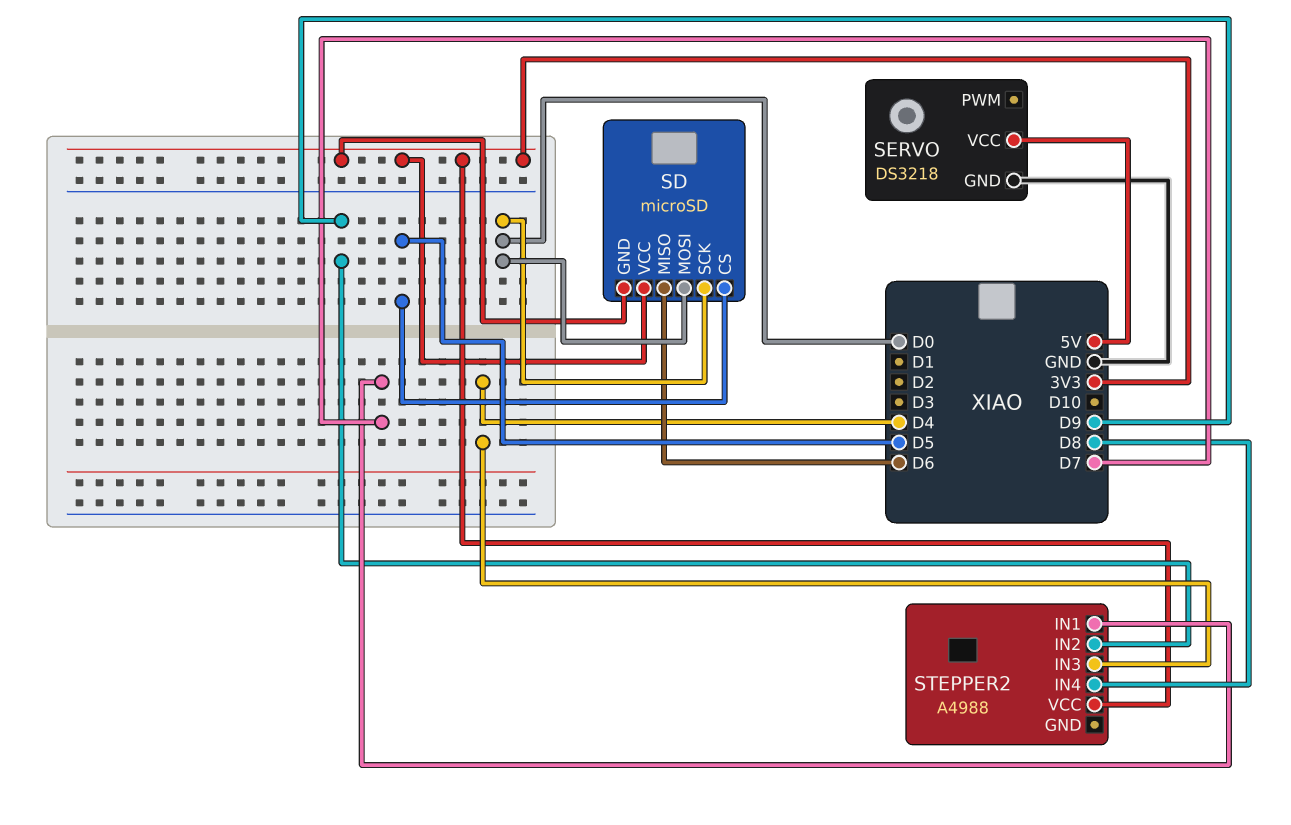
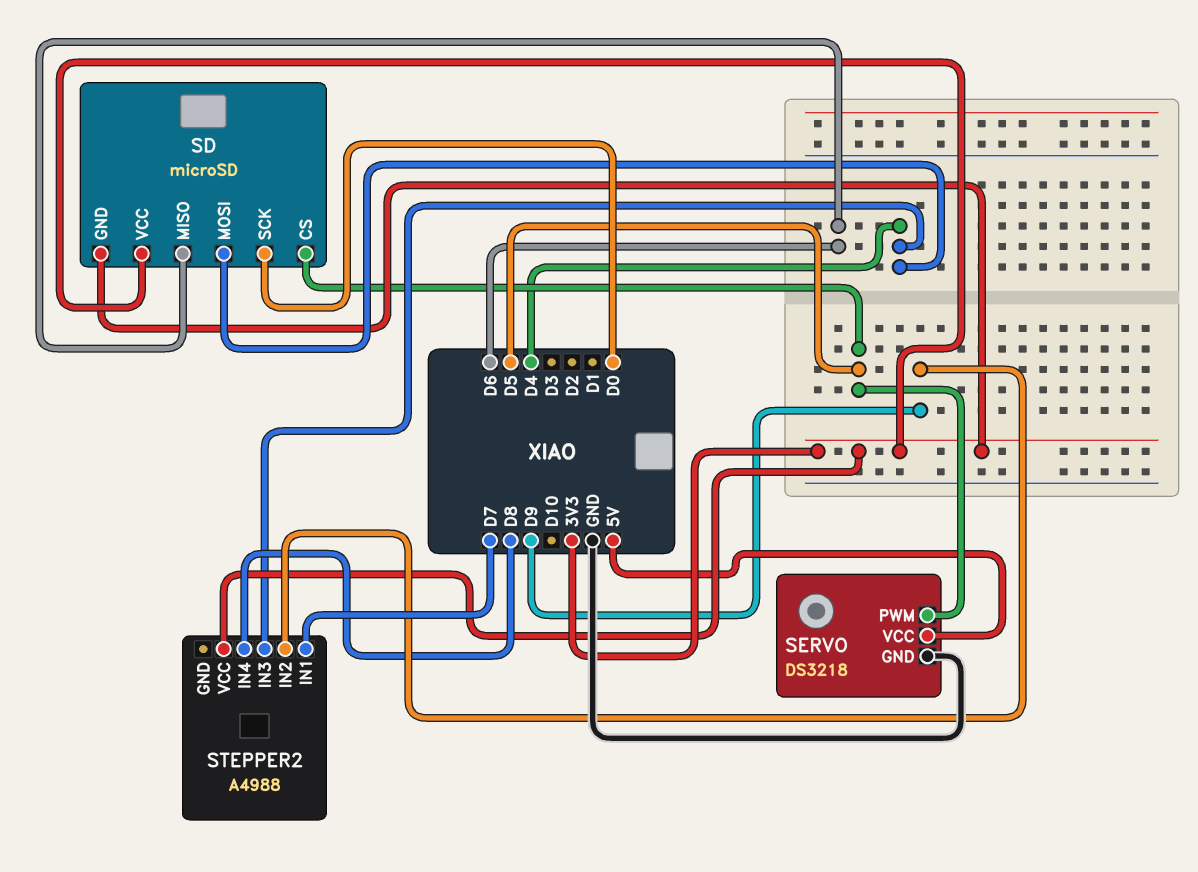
SD pin MOSI: D0 -> D4
SERVO pin PWM: none -> D5

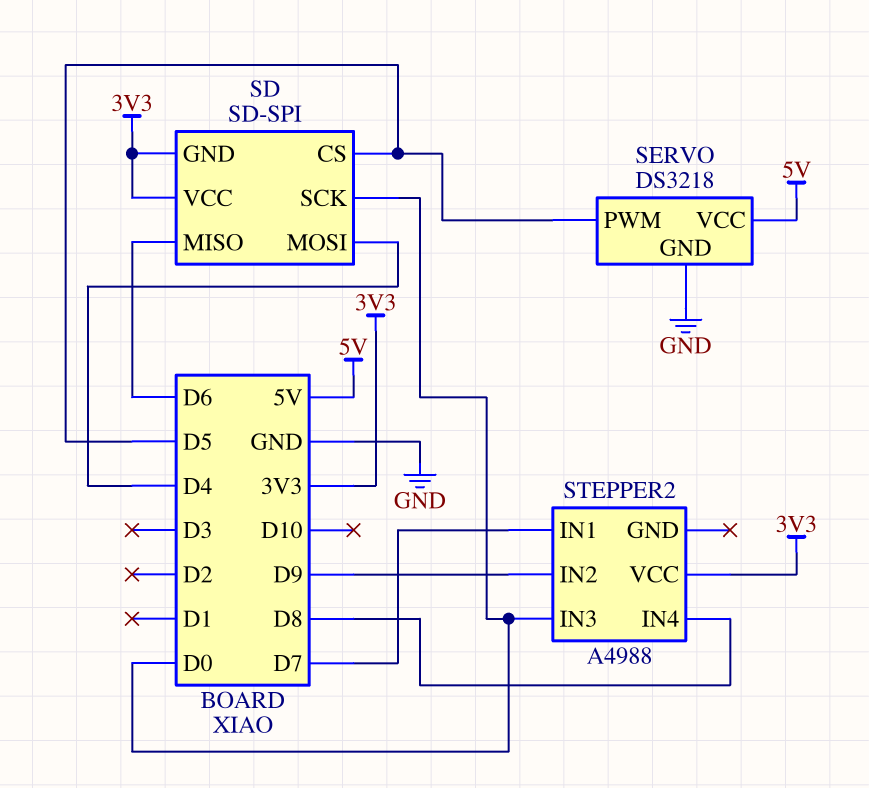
SD: microSD -> SD-SPI
STEPPER2 pin IN3: D4 -> D0

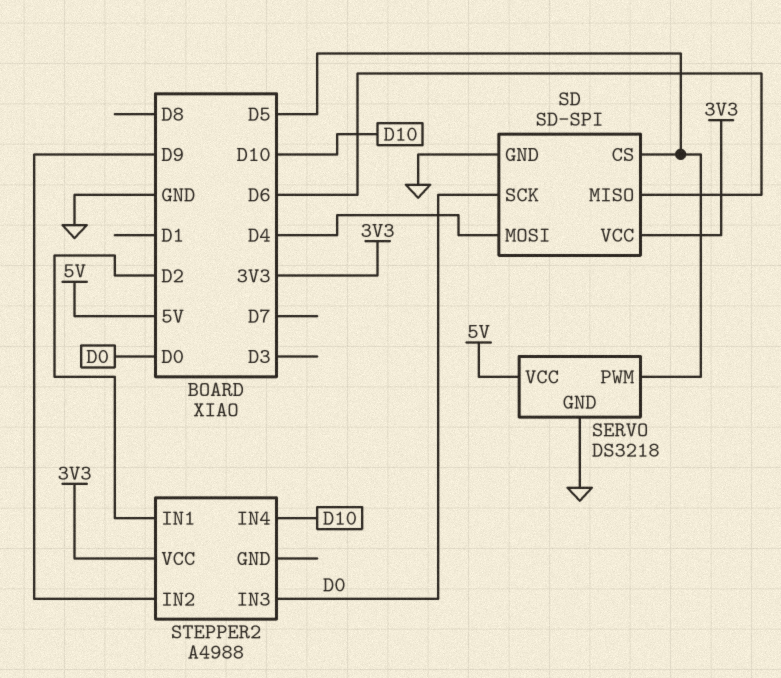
SD pin GND: 3V3 -> GND
STEPPER2 pin IN1: D7 -> D2
STEPPER2 pin IN4: D8 -> D10

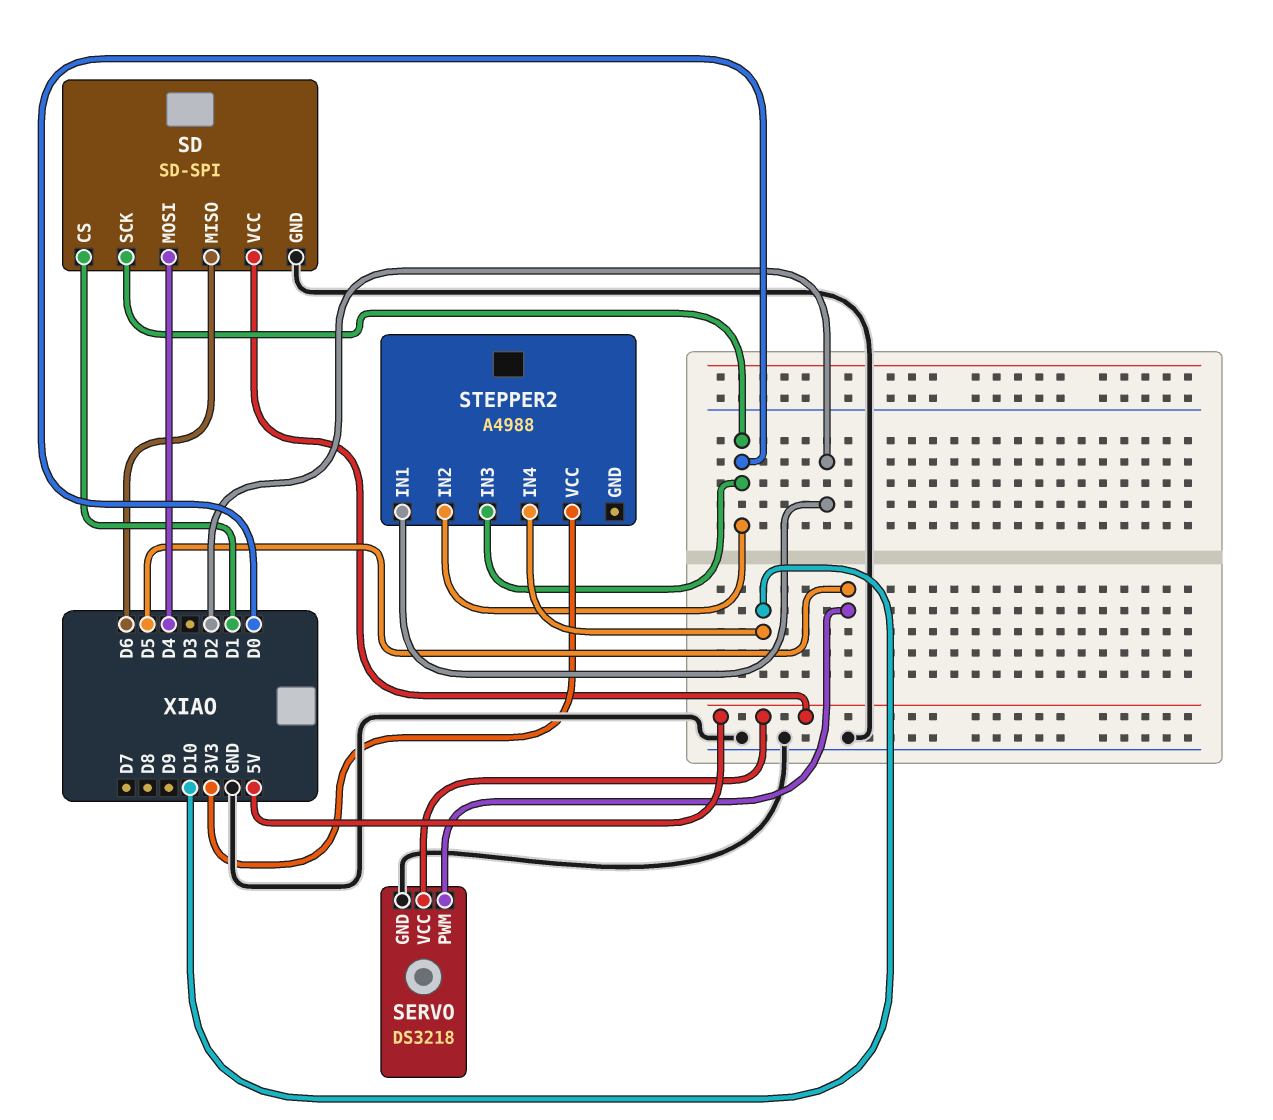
SD pin CS: D5 -> D1
SD pin VCC: 3V3 -> 5V
STEPPER2 pin IN2: D9 -> D0

